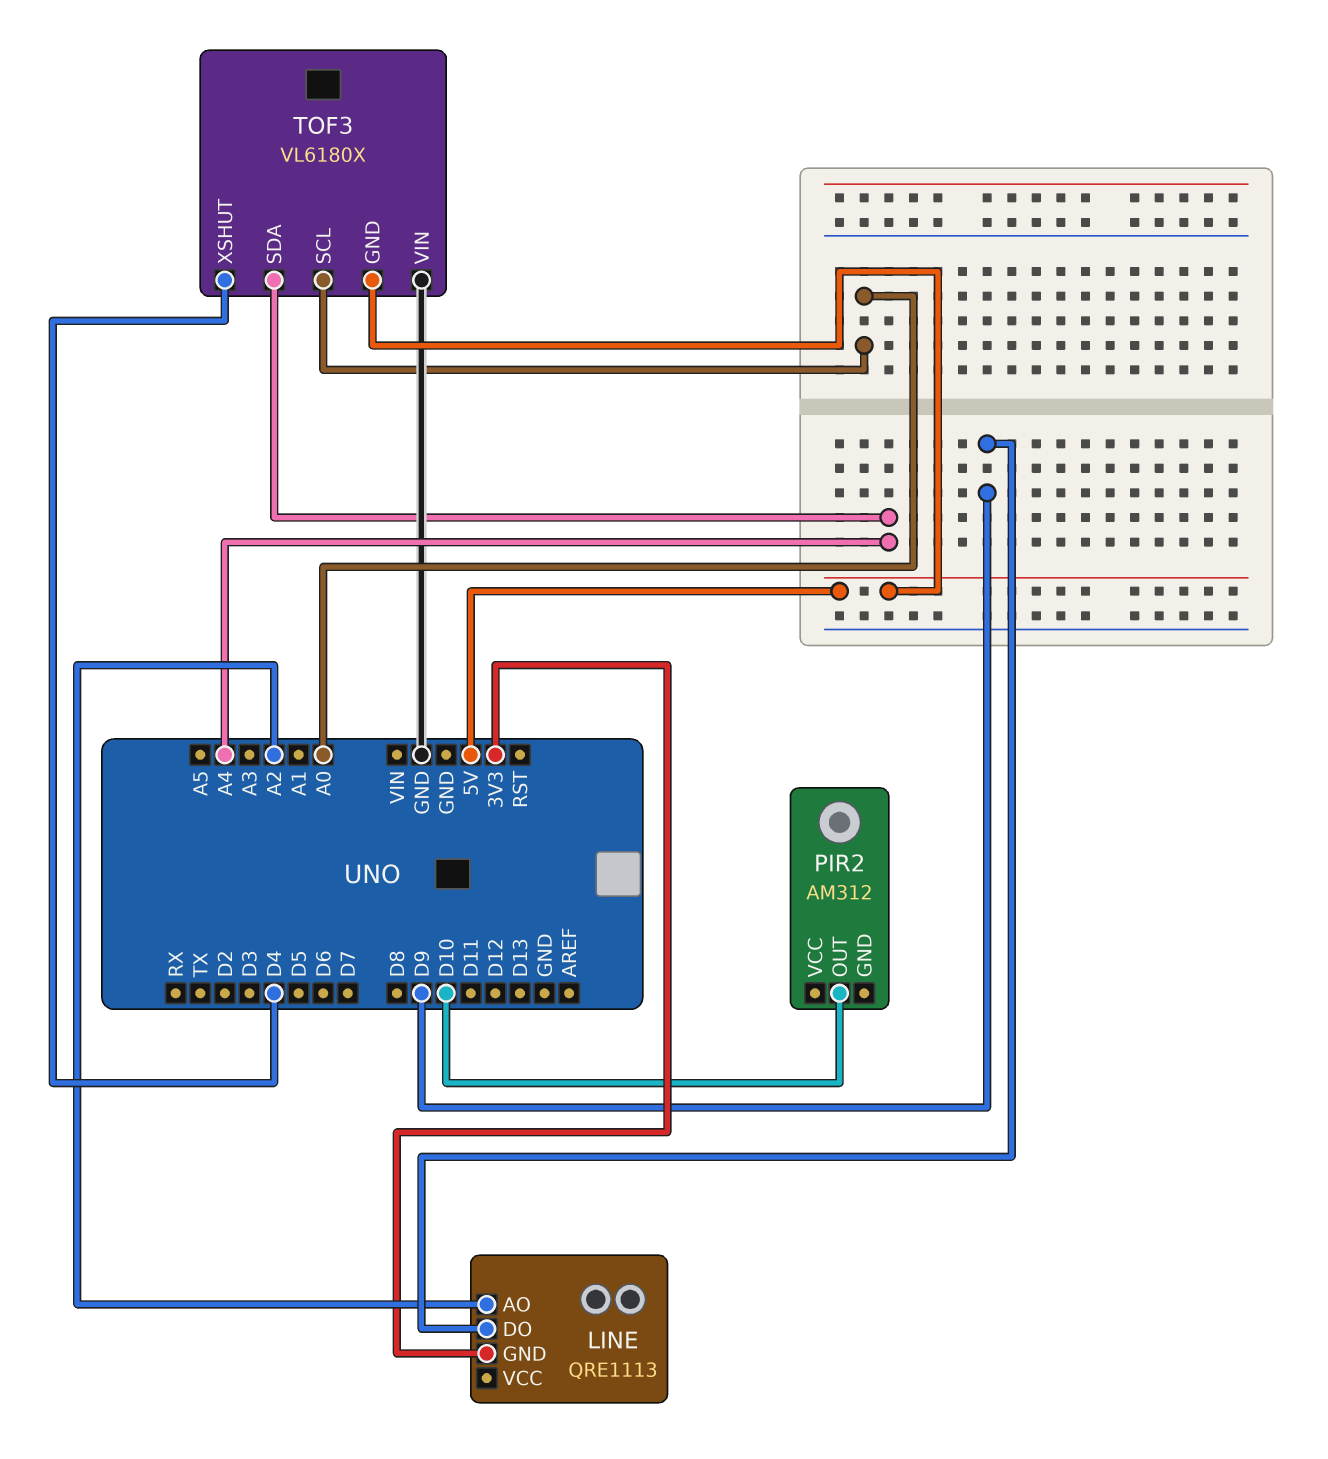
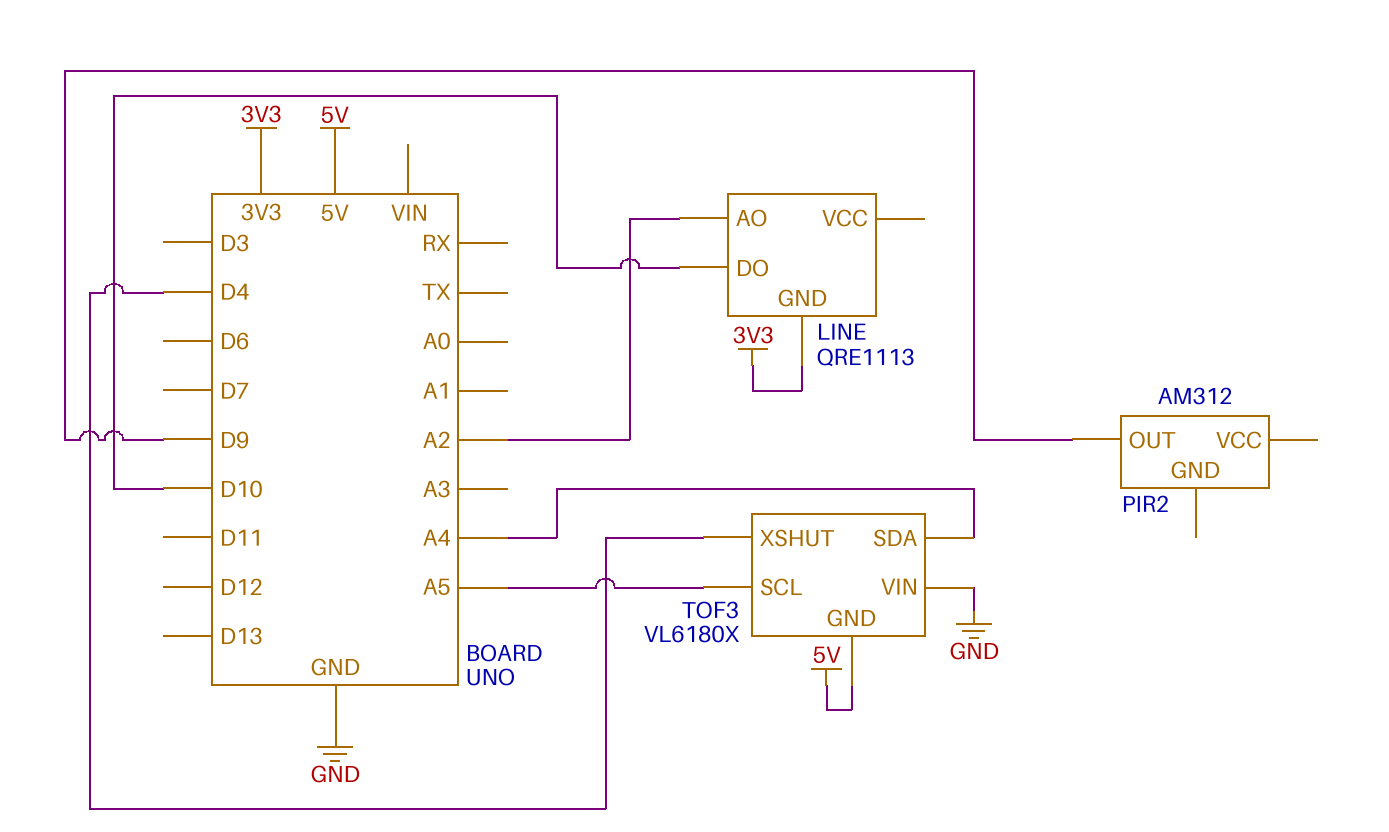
LINE pin DO: D9 -> D10
PIR2 pin OUT: D10 -> D9
TOF3 pin SCL: A0 -> A5

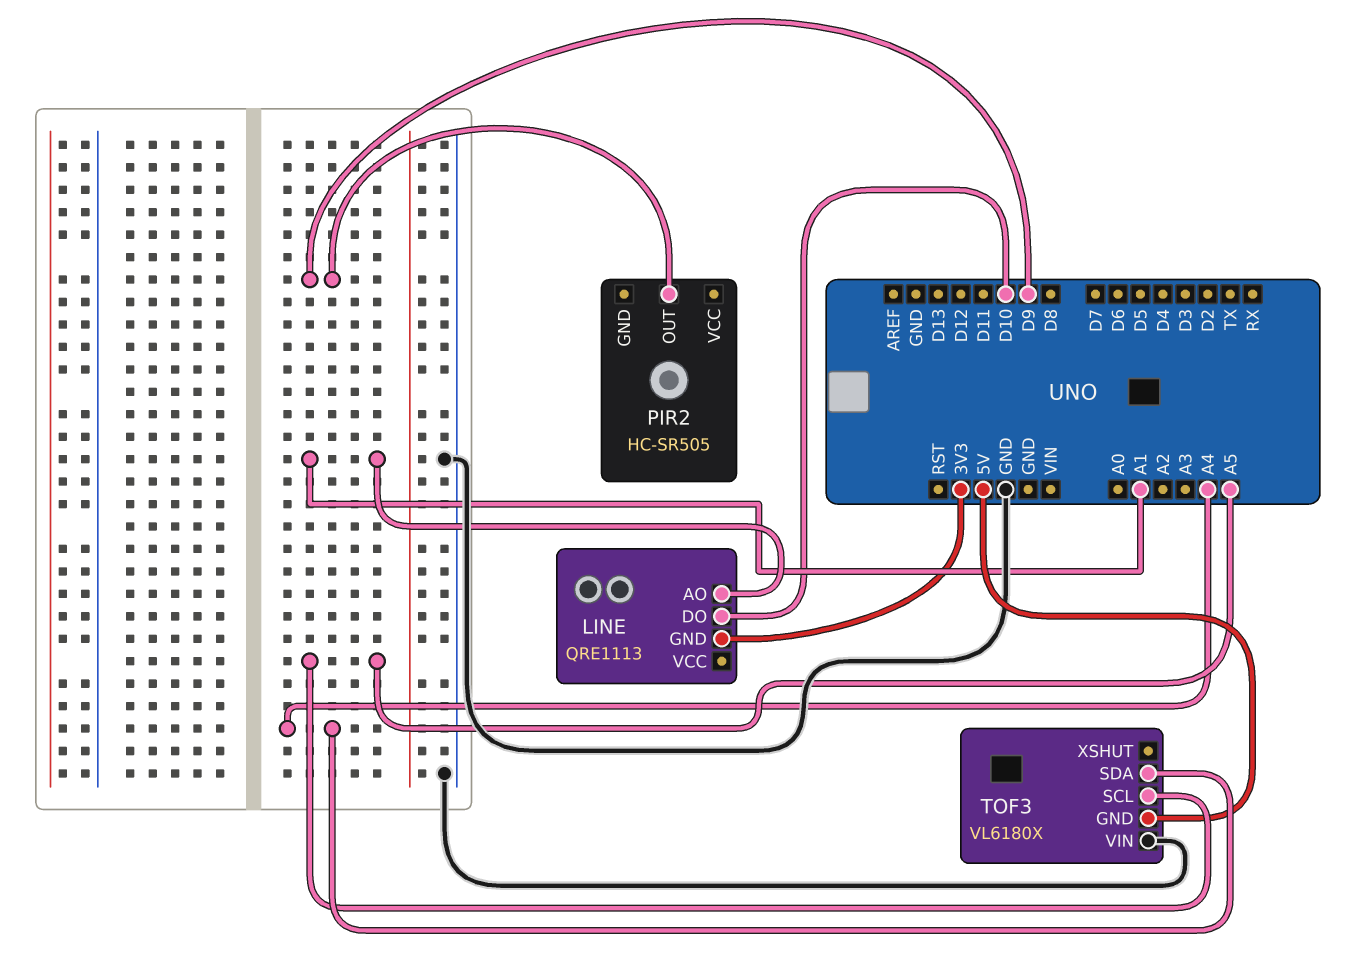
LINE pin AO: A2 -> A1
PIR2: AM312 -> HC-SR505
TOF3 pin XSHUT: D4 -> none

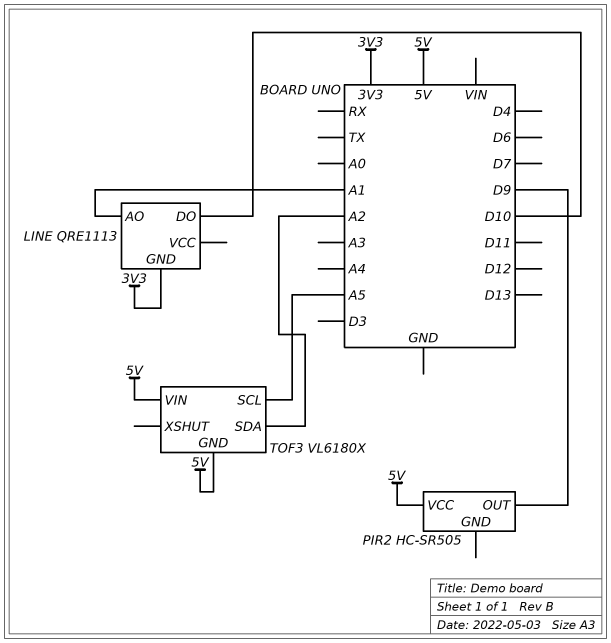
PIR2 pin VCC: none -> 5V
TOF3 pin SDA: A4 -> A2
TOF3 pin VIN: GND -> 5V

